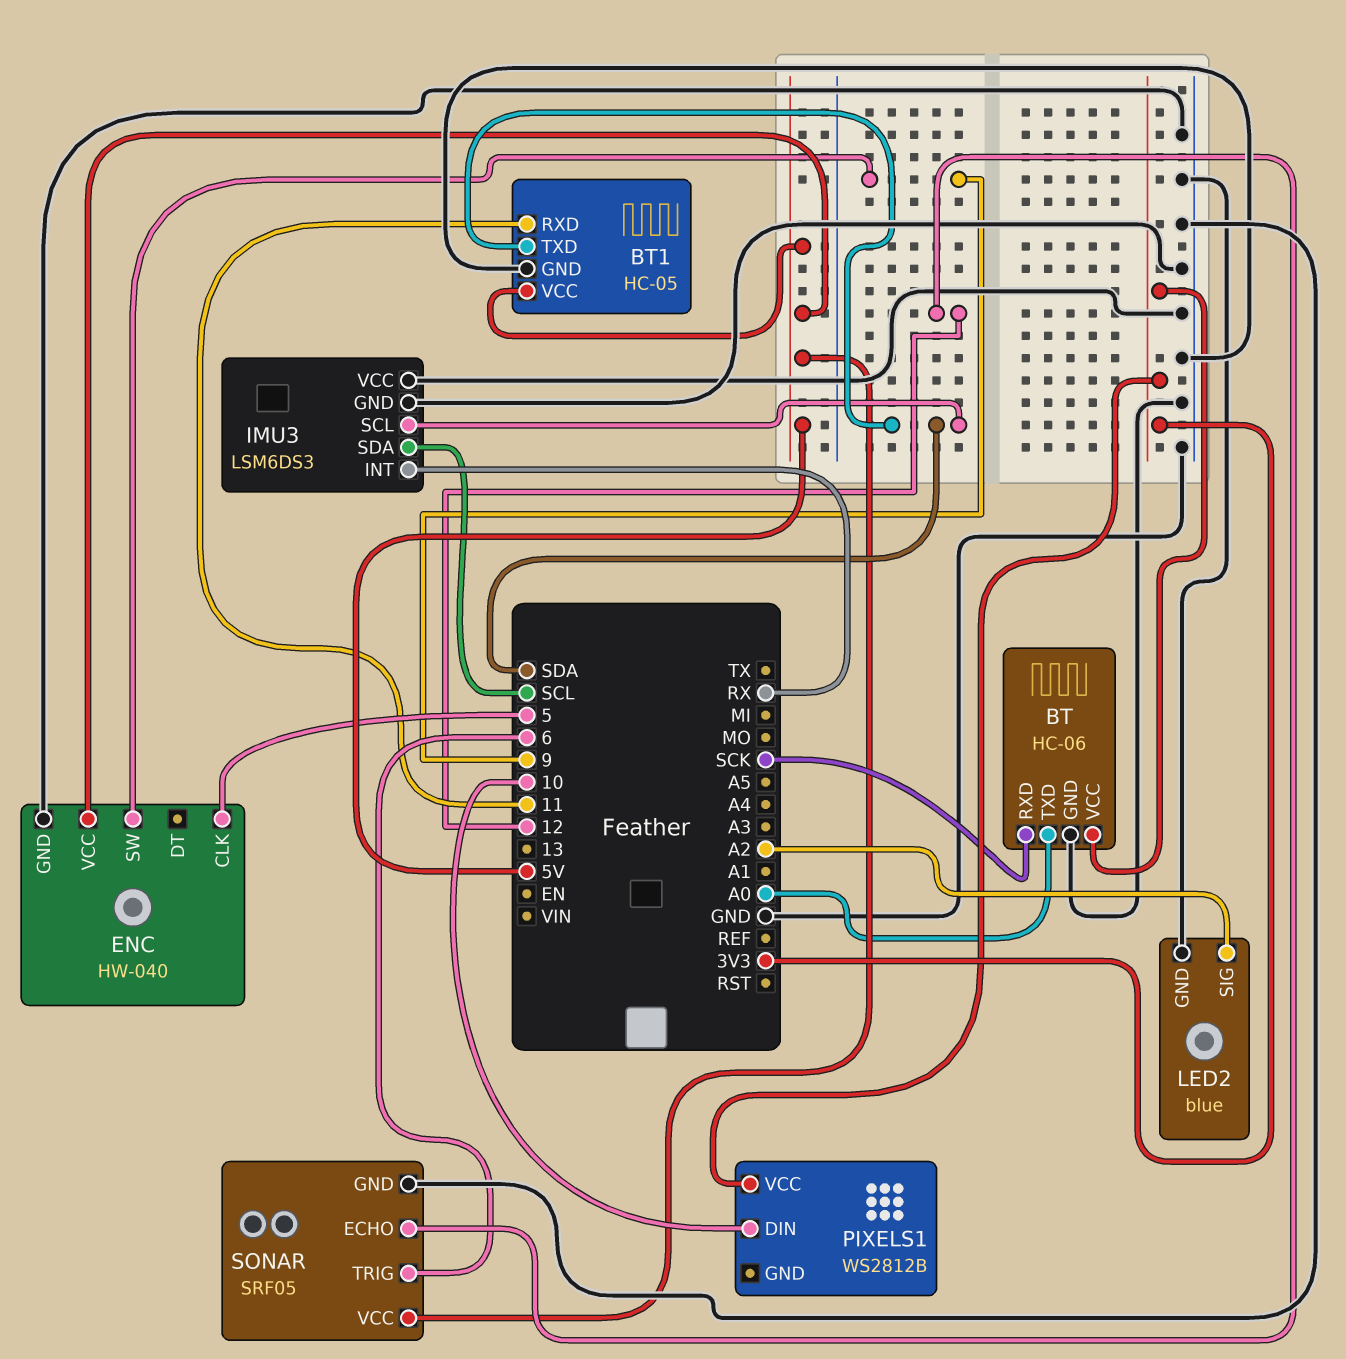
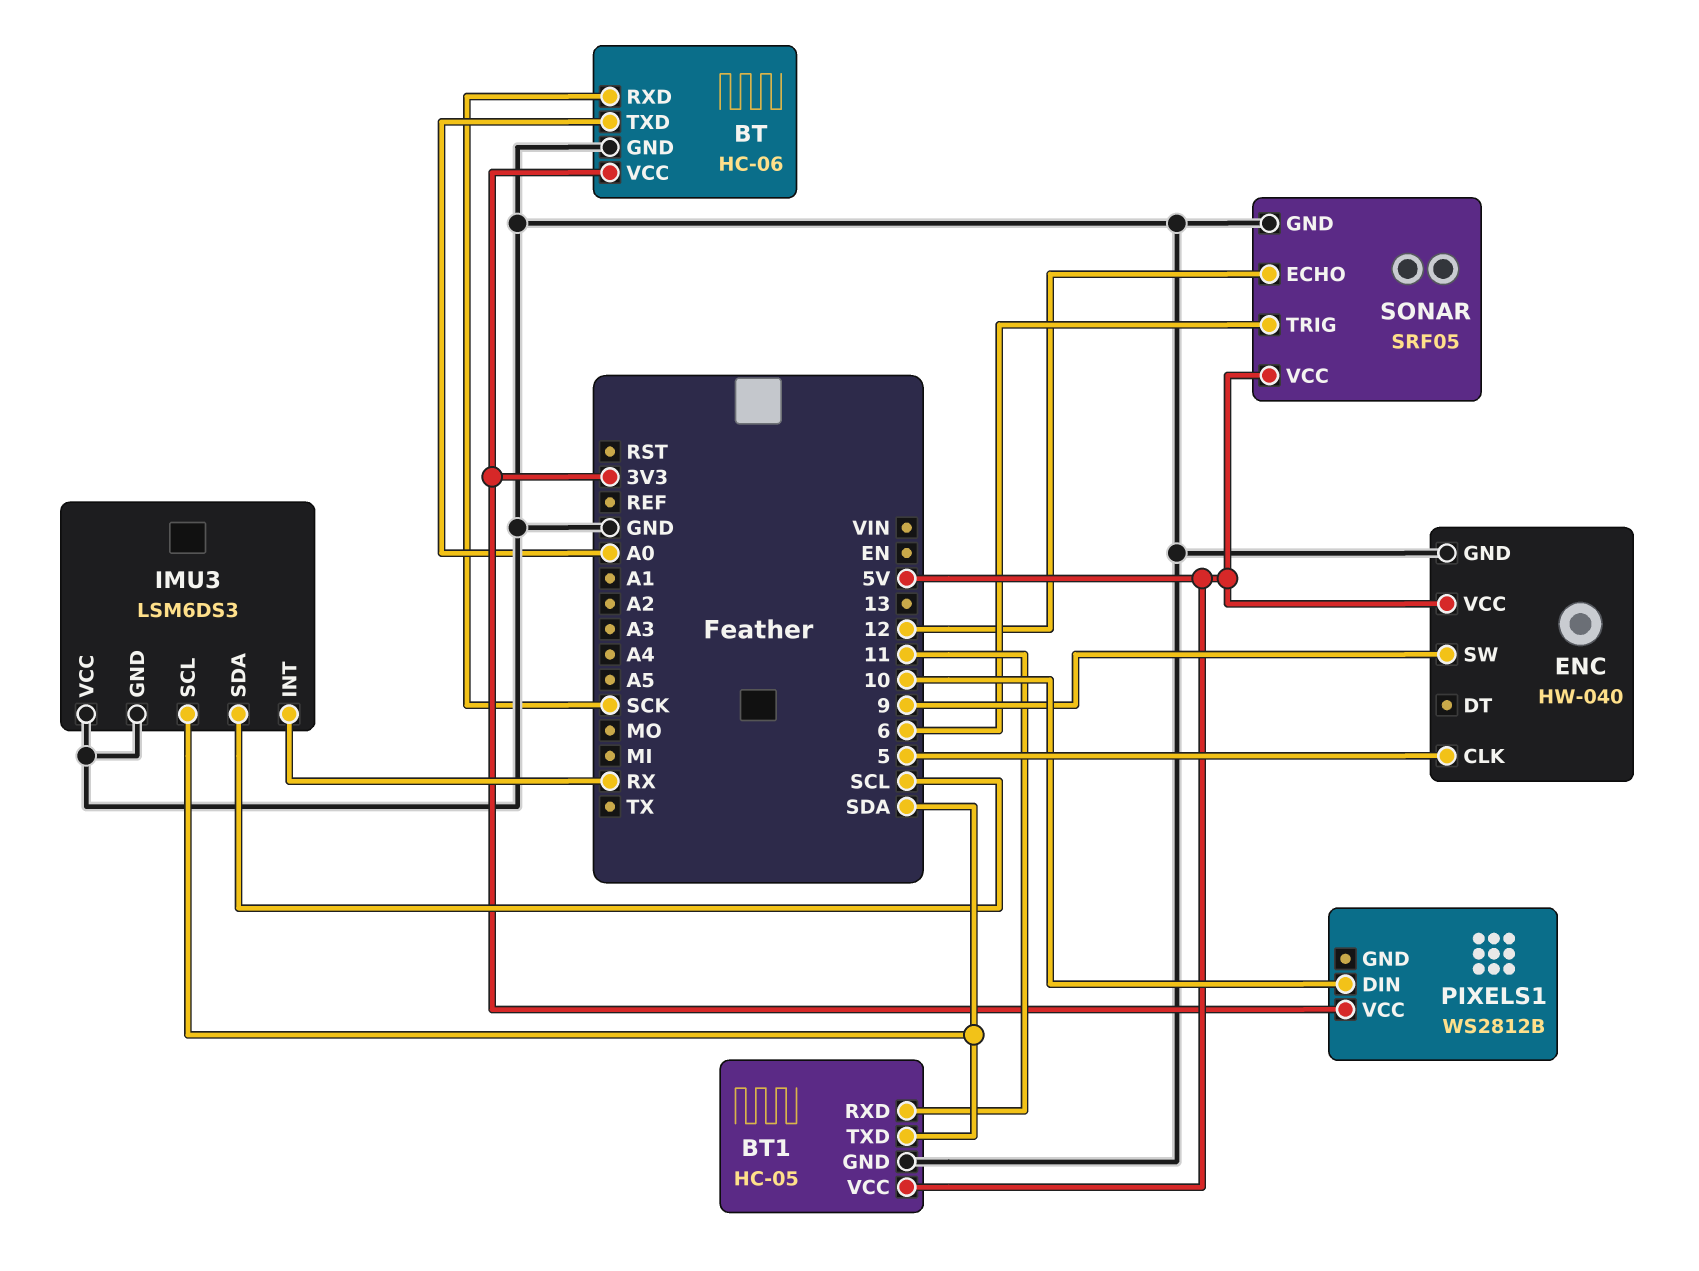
LED2: blue -> none
LED2 pin GND: GND -> none
LED2 pin SIG: A2 -> none

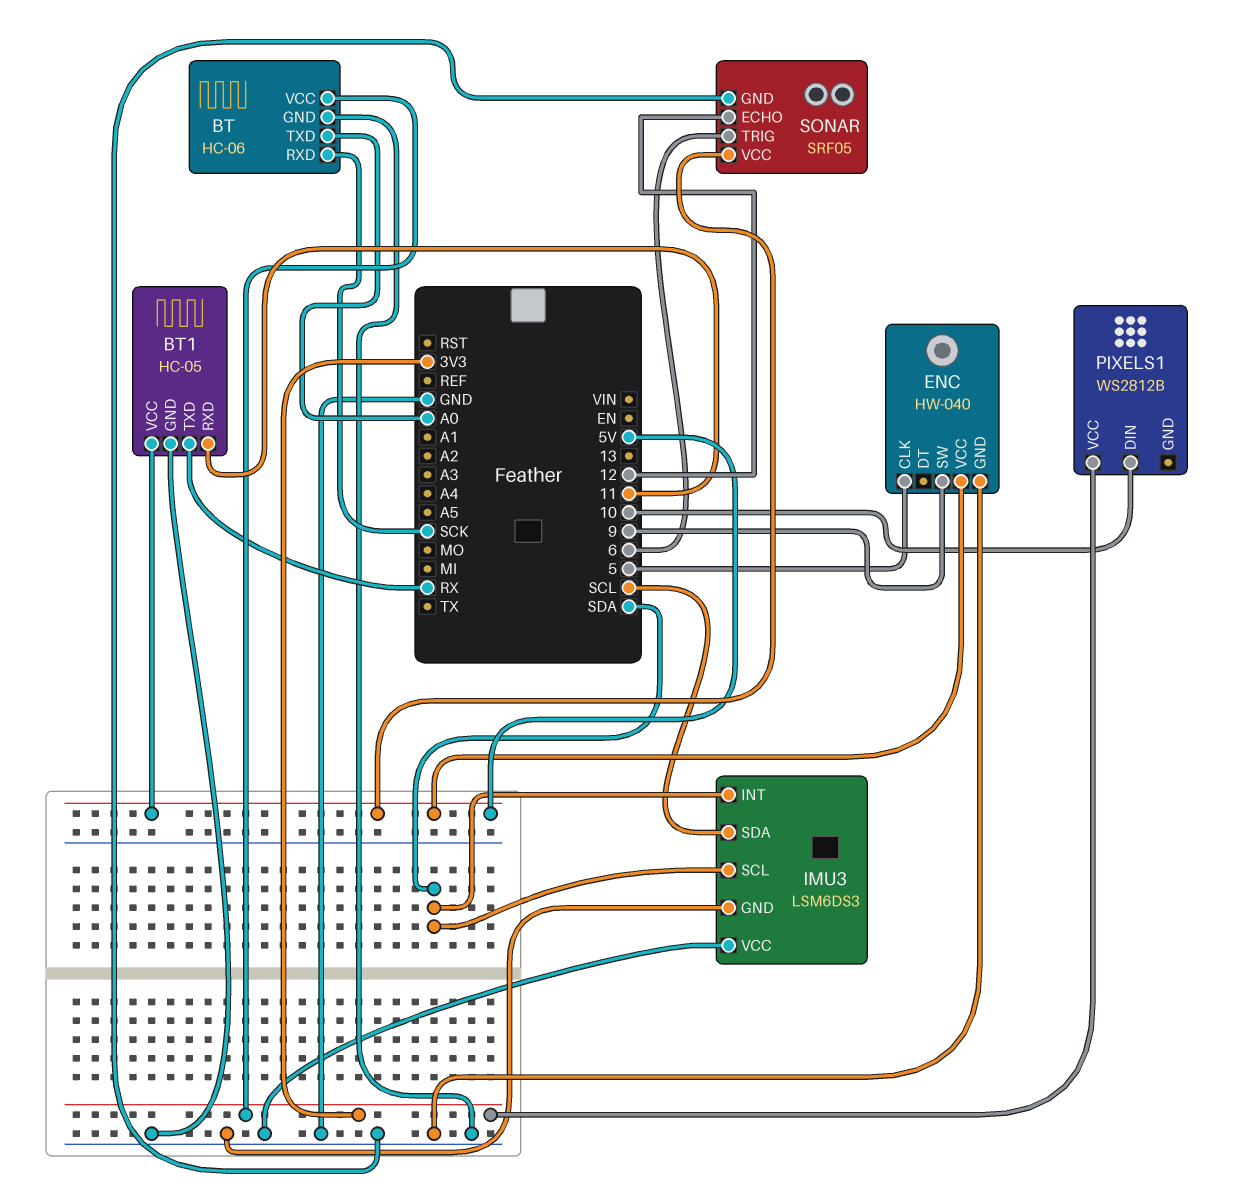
BT1 pin TXD: SDA -> RX
IMU3 pin INT: RX -> SDA

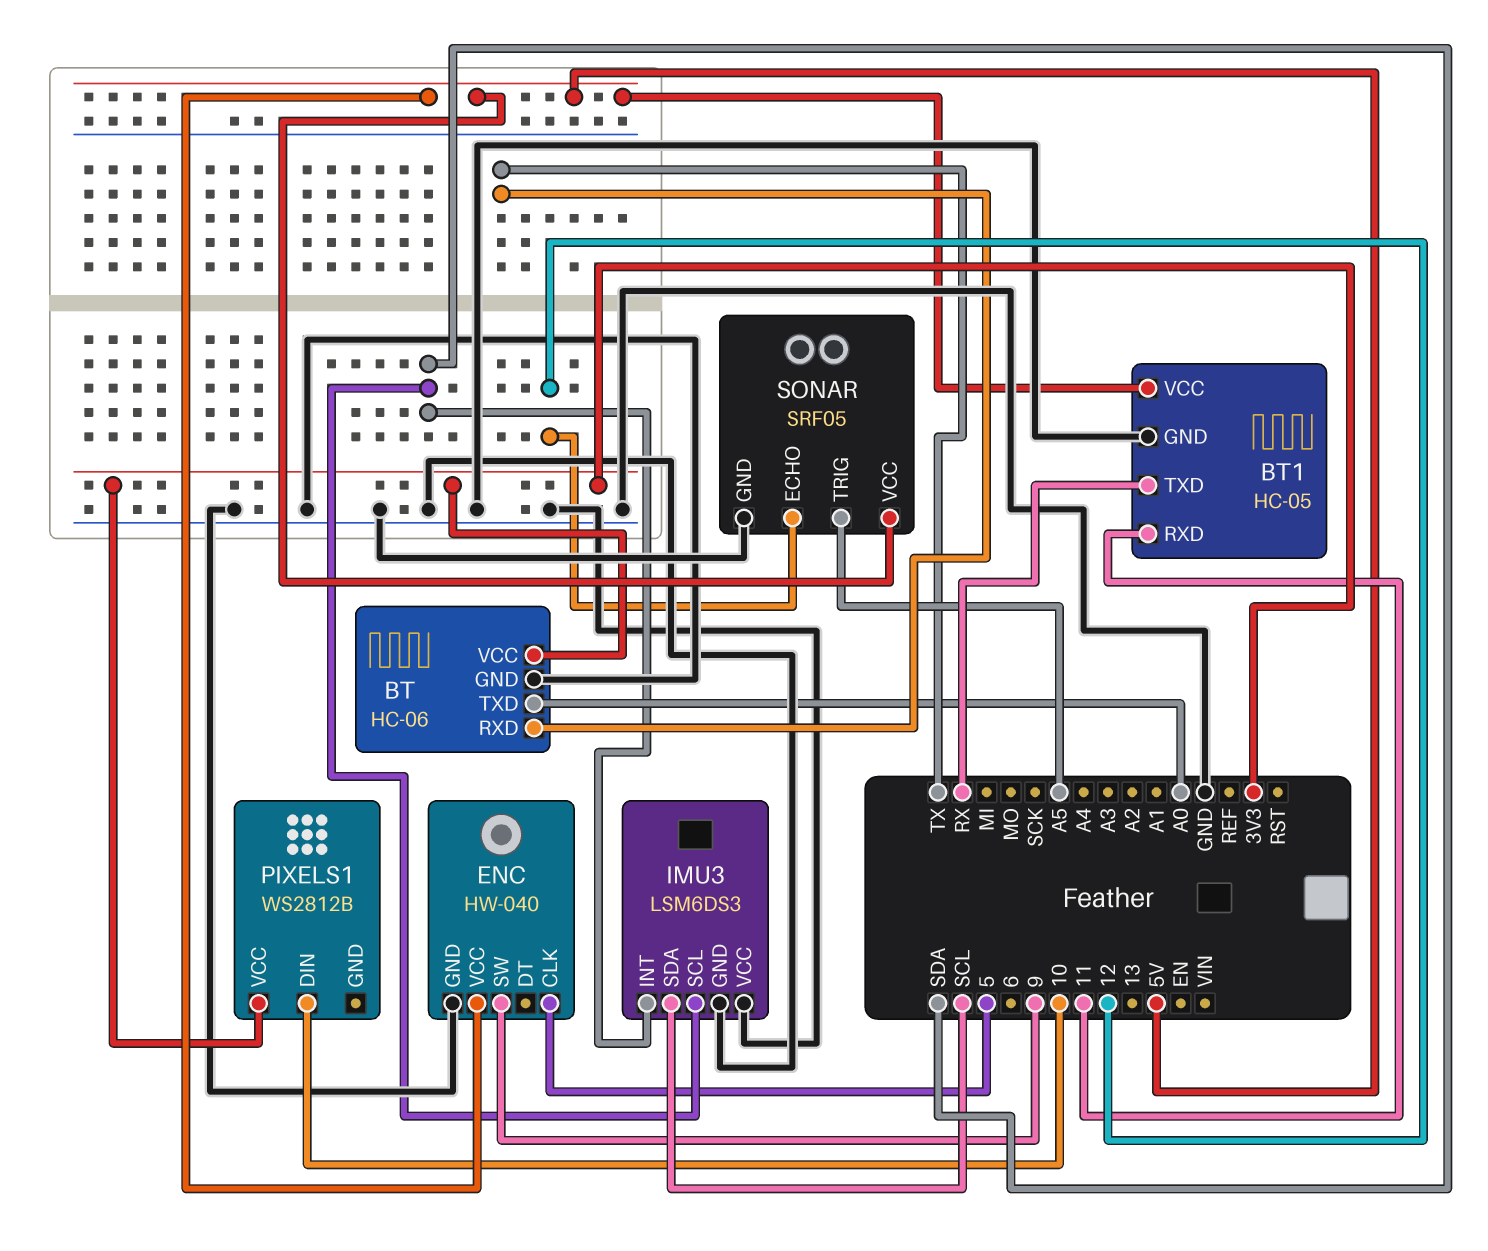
BT pin RXD: SCK -> TX
SONAR pin TRIG: 6 -> A5

